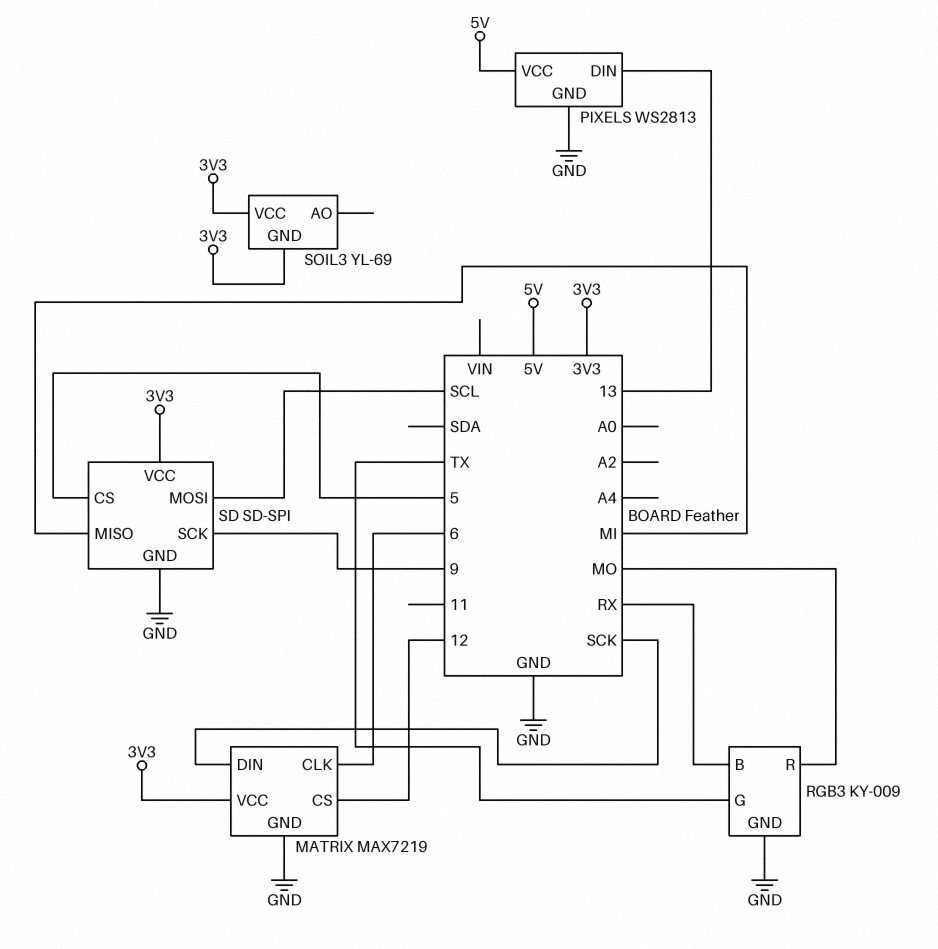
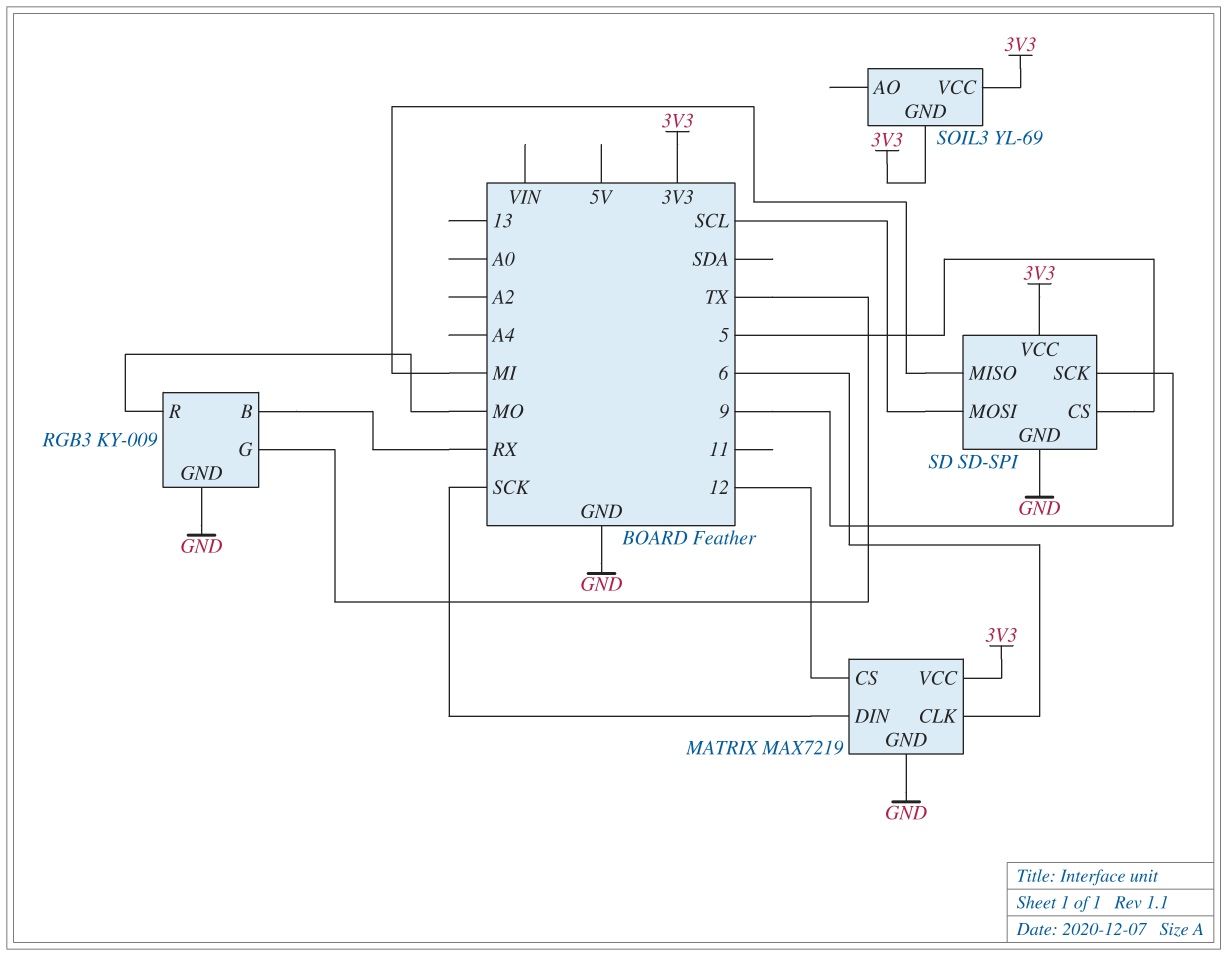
PIXELS: WS2813 -> none
PIXELS pin DIN: 13 -> none
PIXELS pin GND: GND -> none
PIXELS pin VCC: 5V -> none

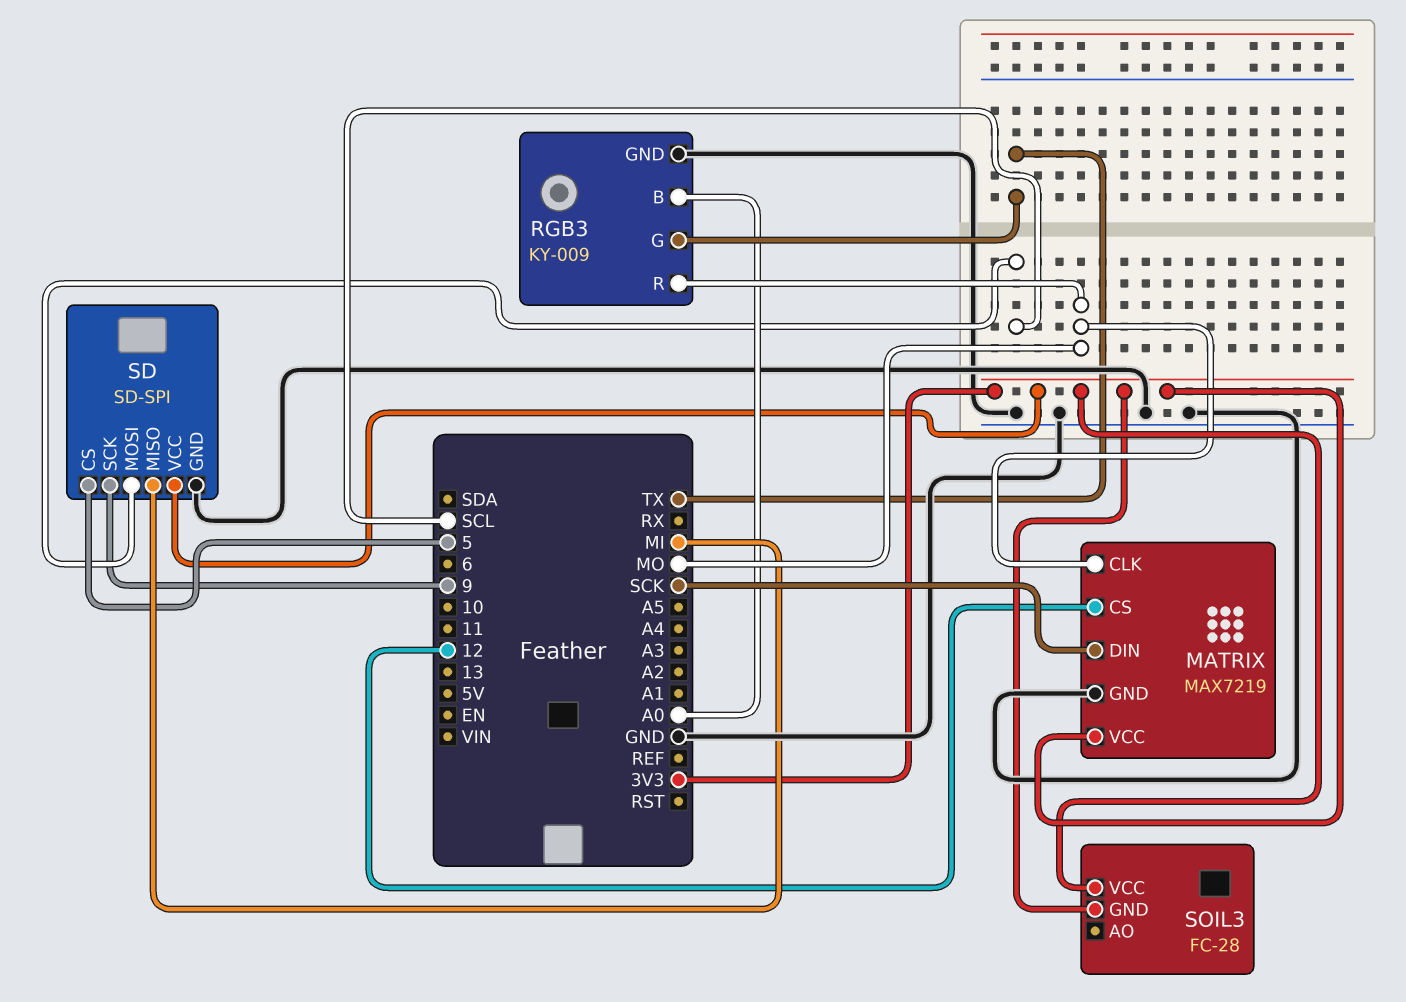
MATRIX pin CLK: 6 -> MO
RGB3 pin B: RX -> A0
SOIL3: YL-69 -> FC-28

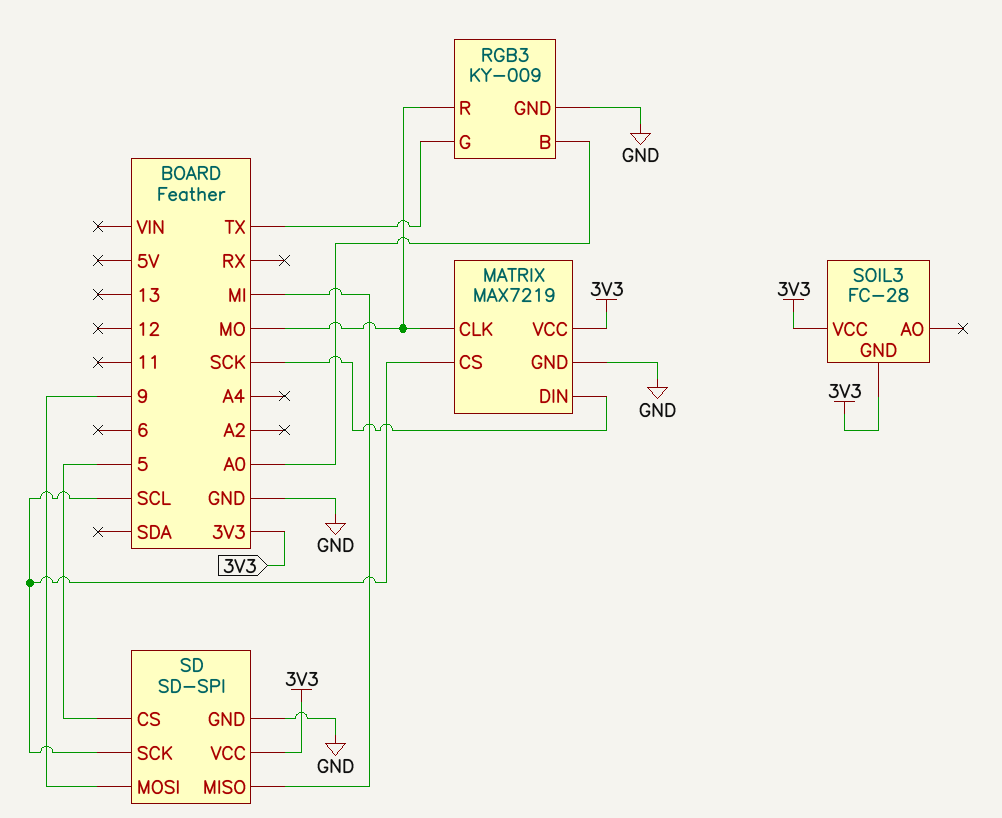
MATRIX pin CS: 12 -> SCL
SD pin MOSI: SCL -> 9
SD pin SCK: 9 -> SCL

